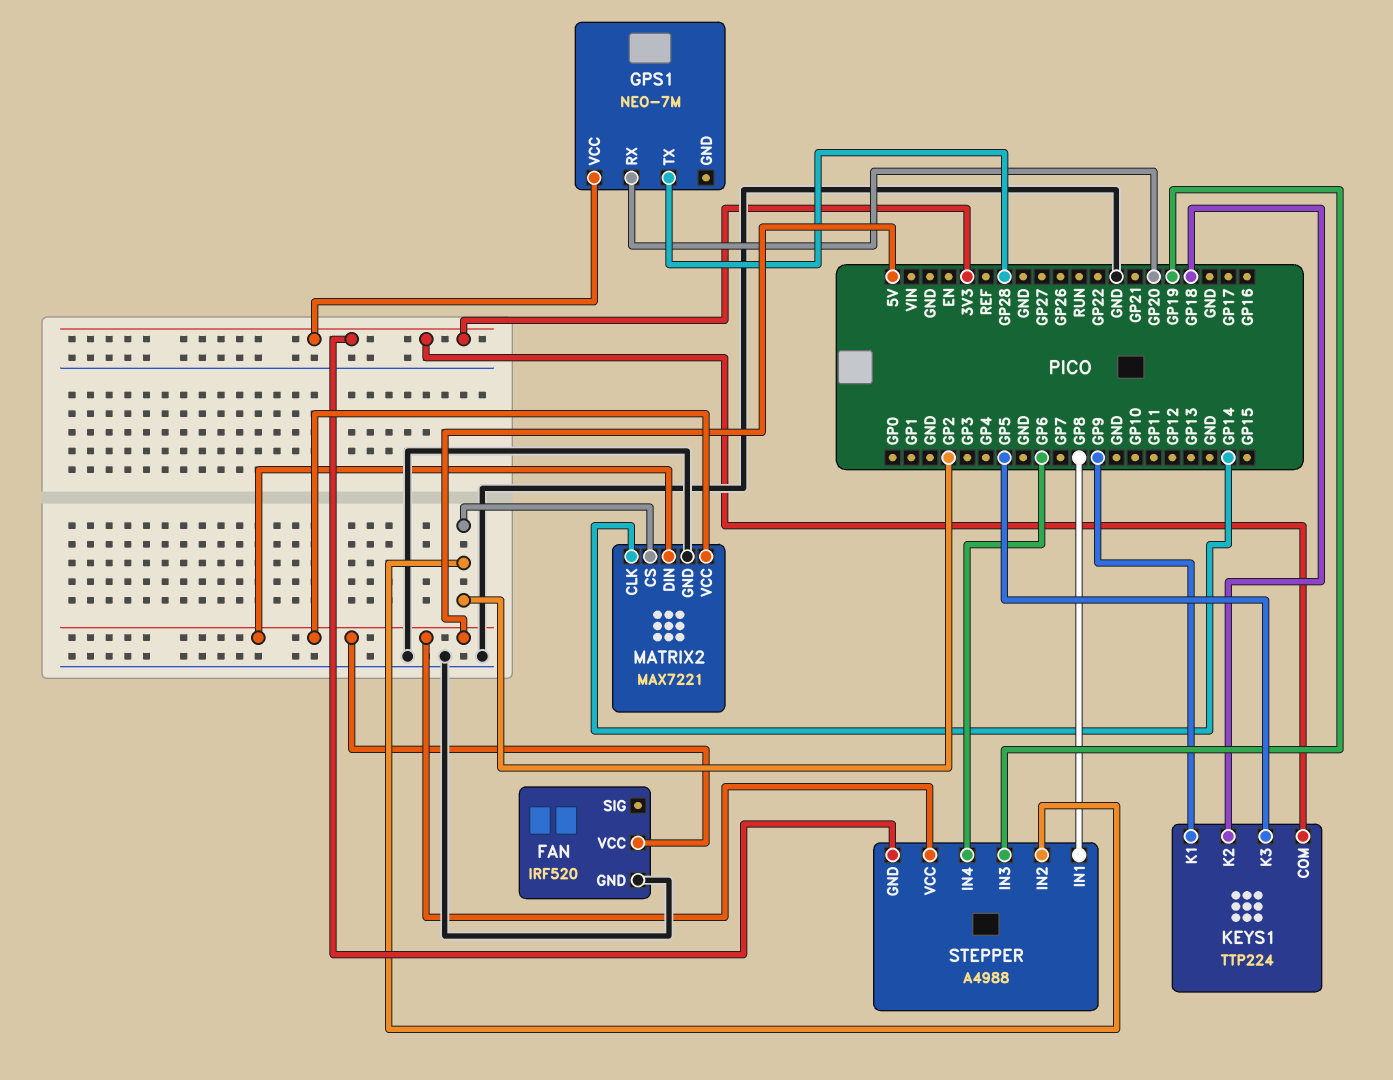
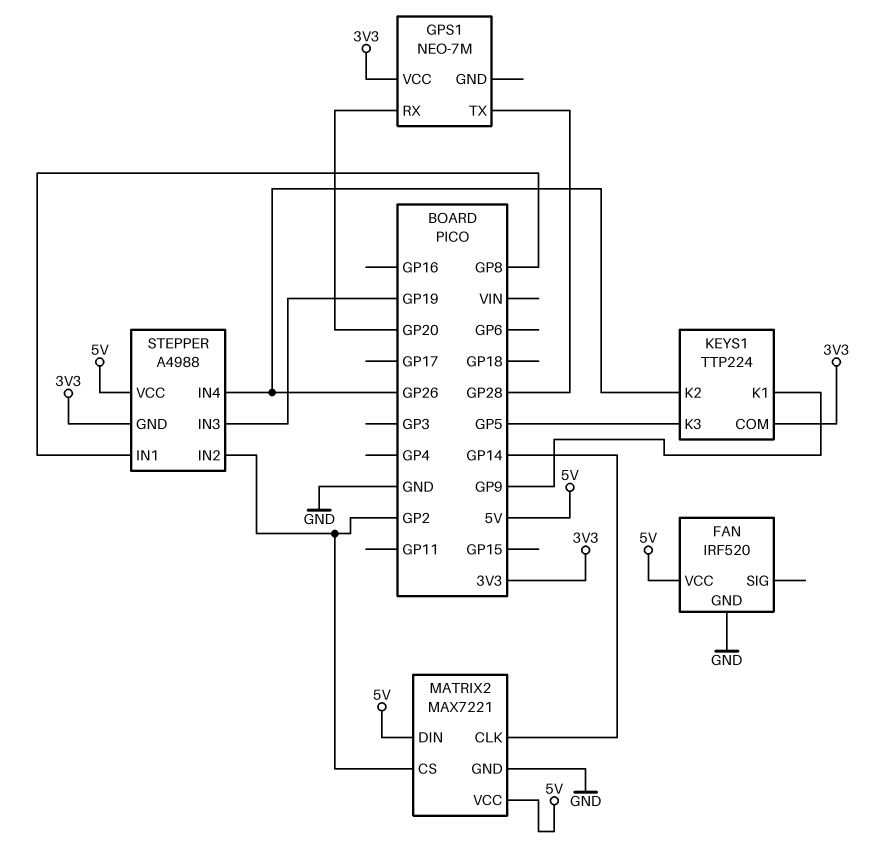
KEYS1 pin K2: GP18 -> GP26
STEPPER pin IN4: GP6 -> GP26

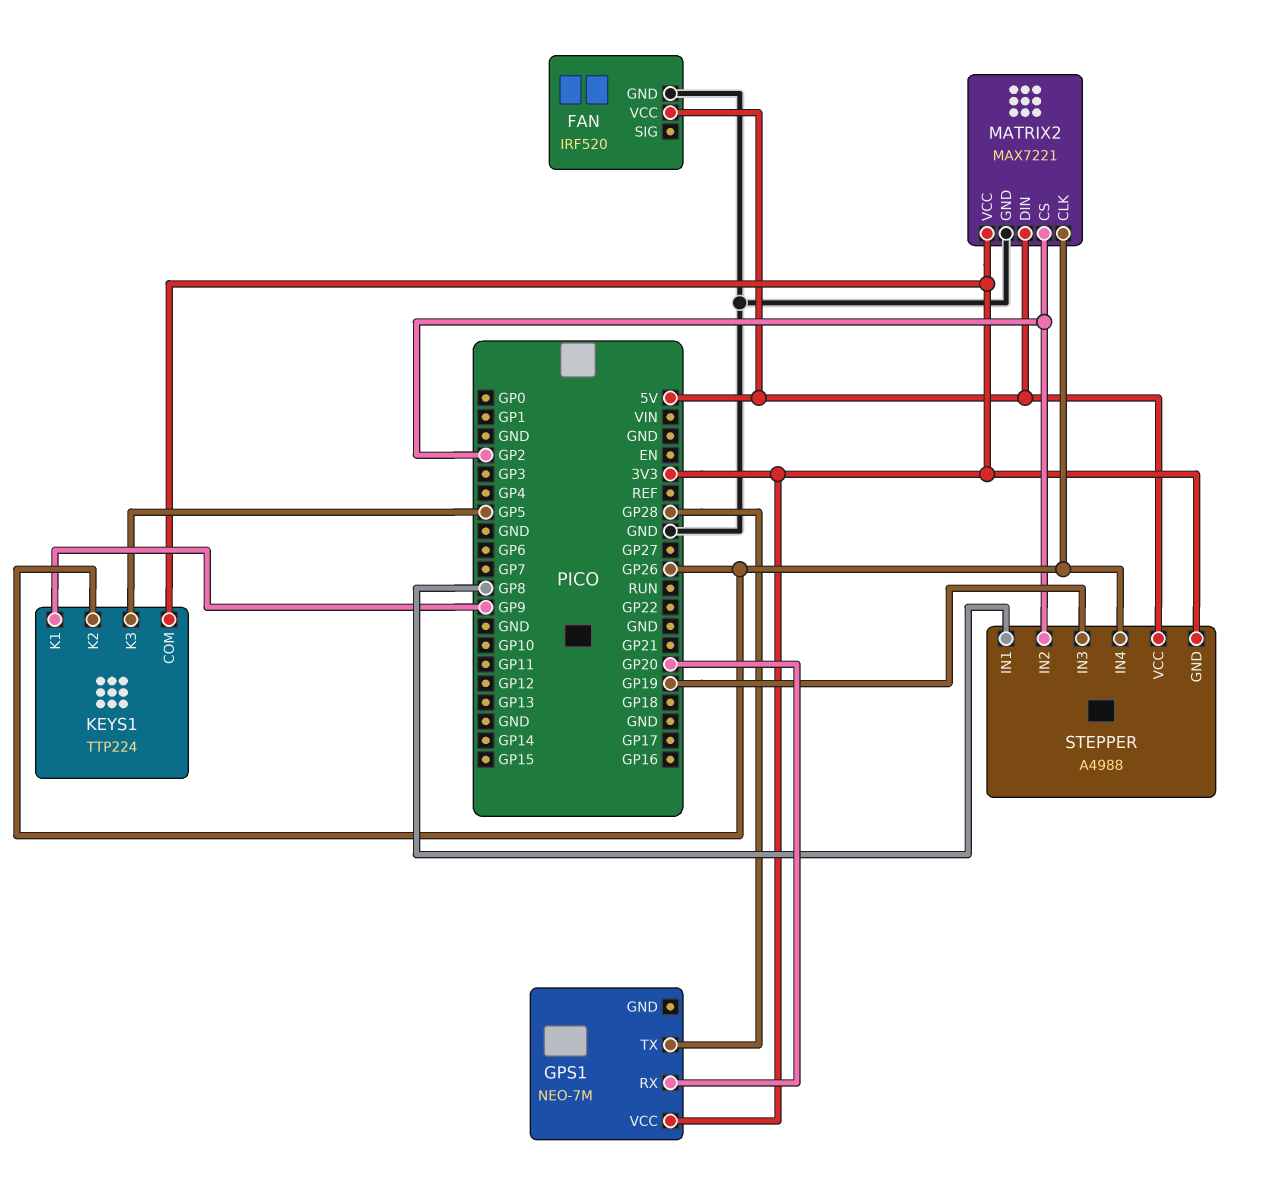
MATRIX2 pin CLK: GP14 -> GP26
MATRIX2 pin VCC: 5V -> 3V3

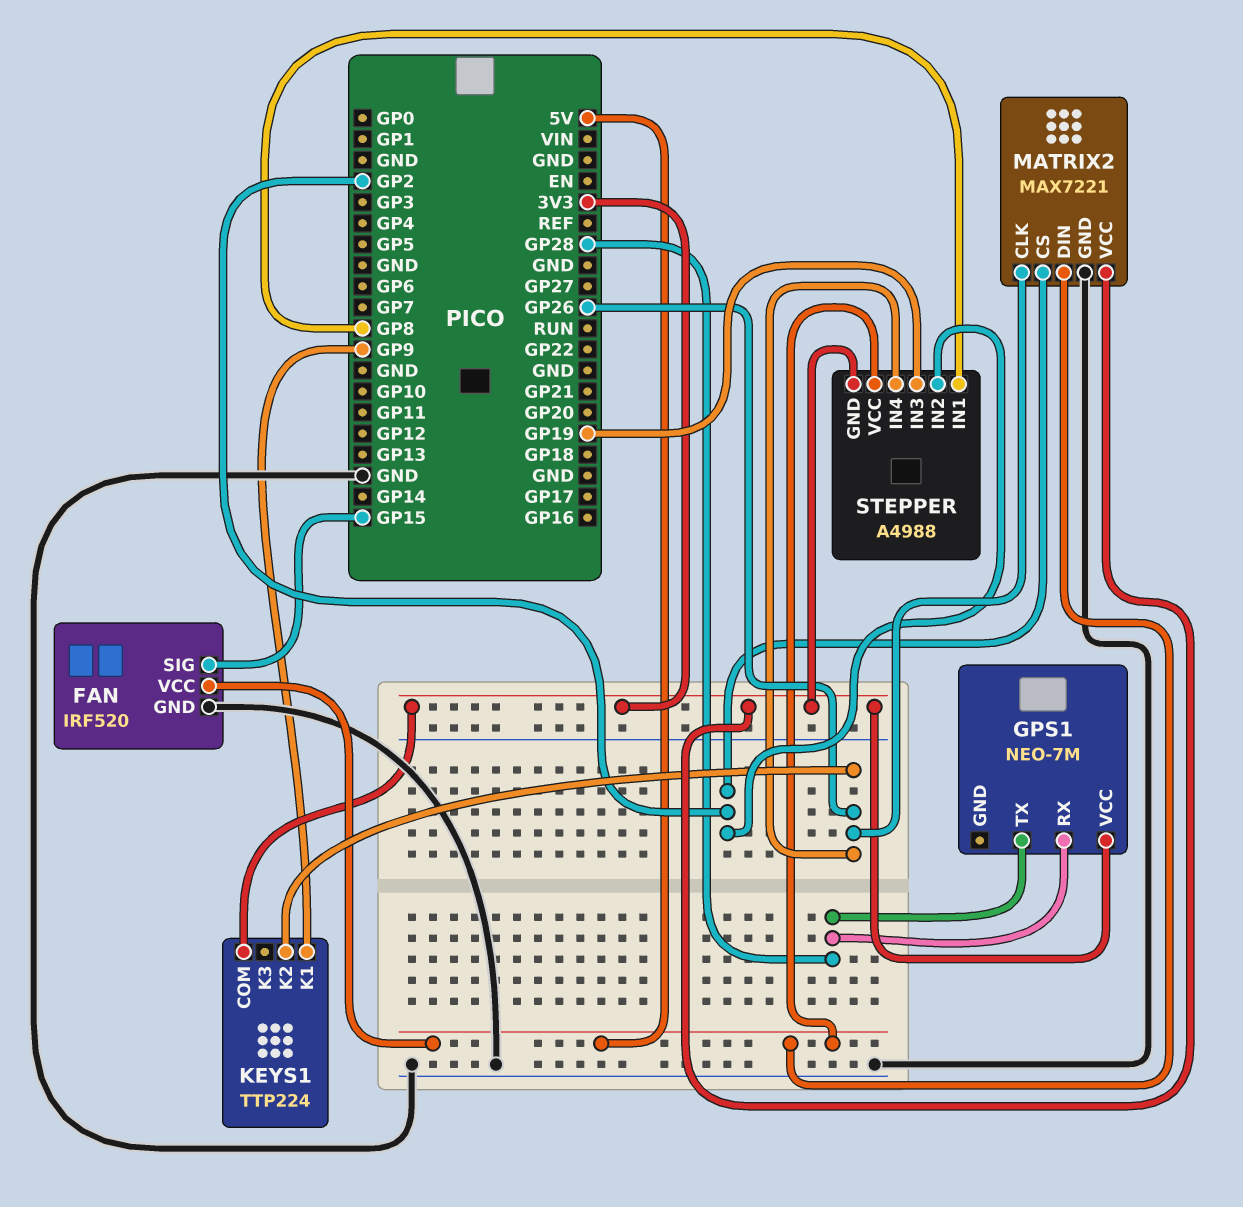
FAN pin SIG: none -> GP15
GPS1 pin RX: GP20 -> GP28
KEYS1 pin K3: GP5 -> none

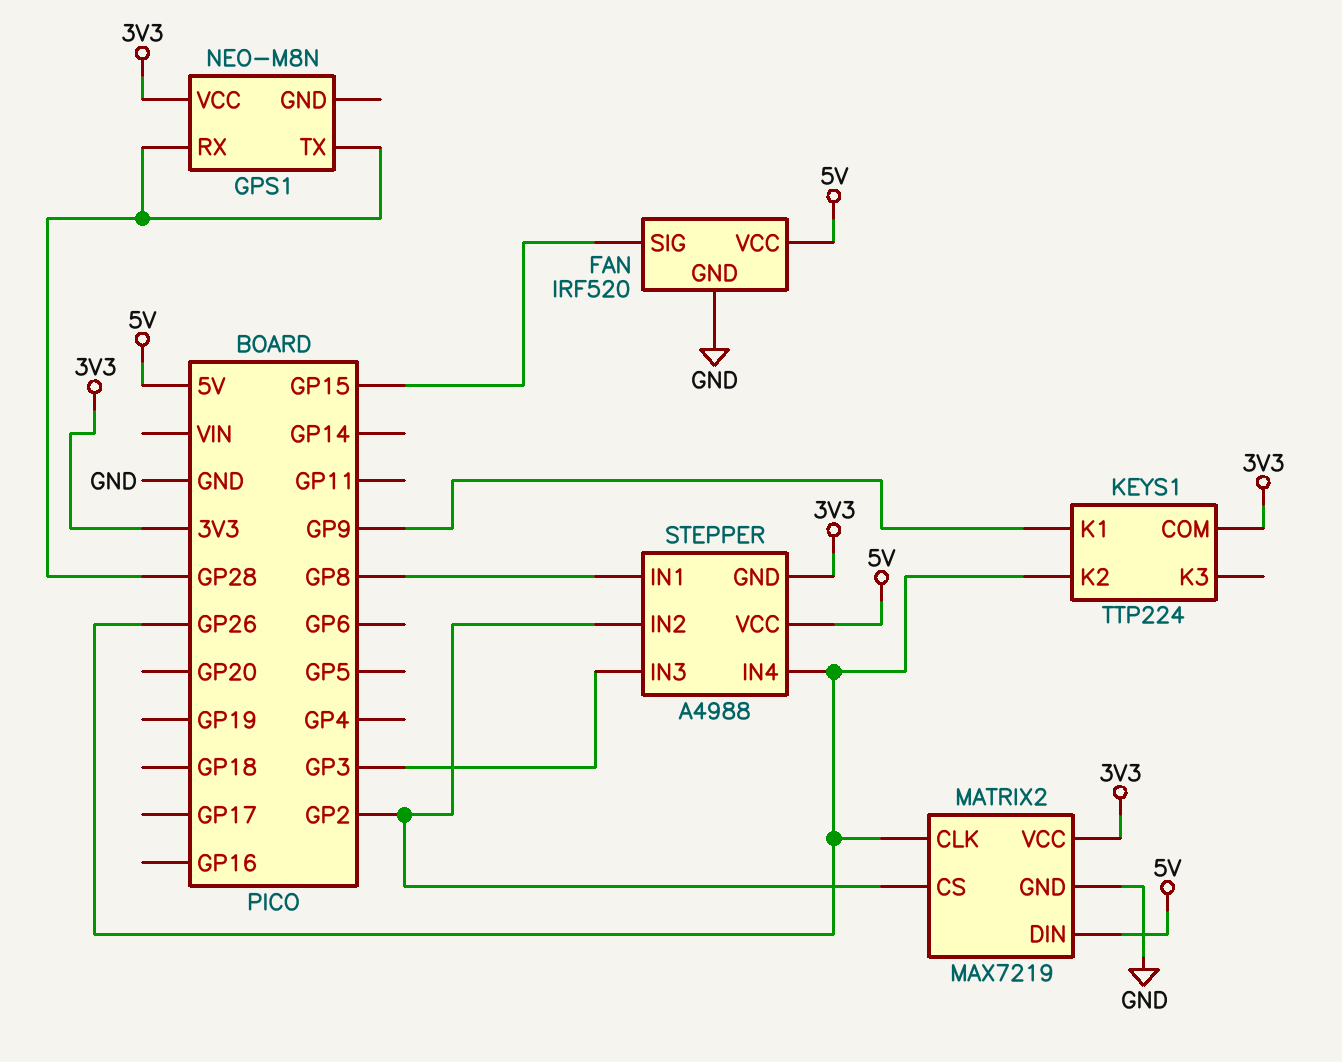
GPS1: NEO-7M -> NEO-M8N
MATRIX2: MAX7221 -> MAX7219
STEPPER pin IN3: GP19 -> GP3

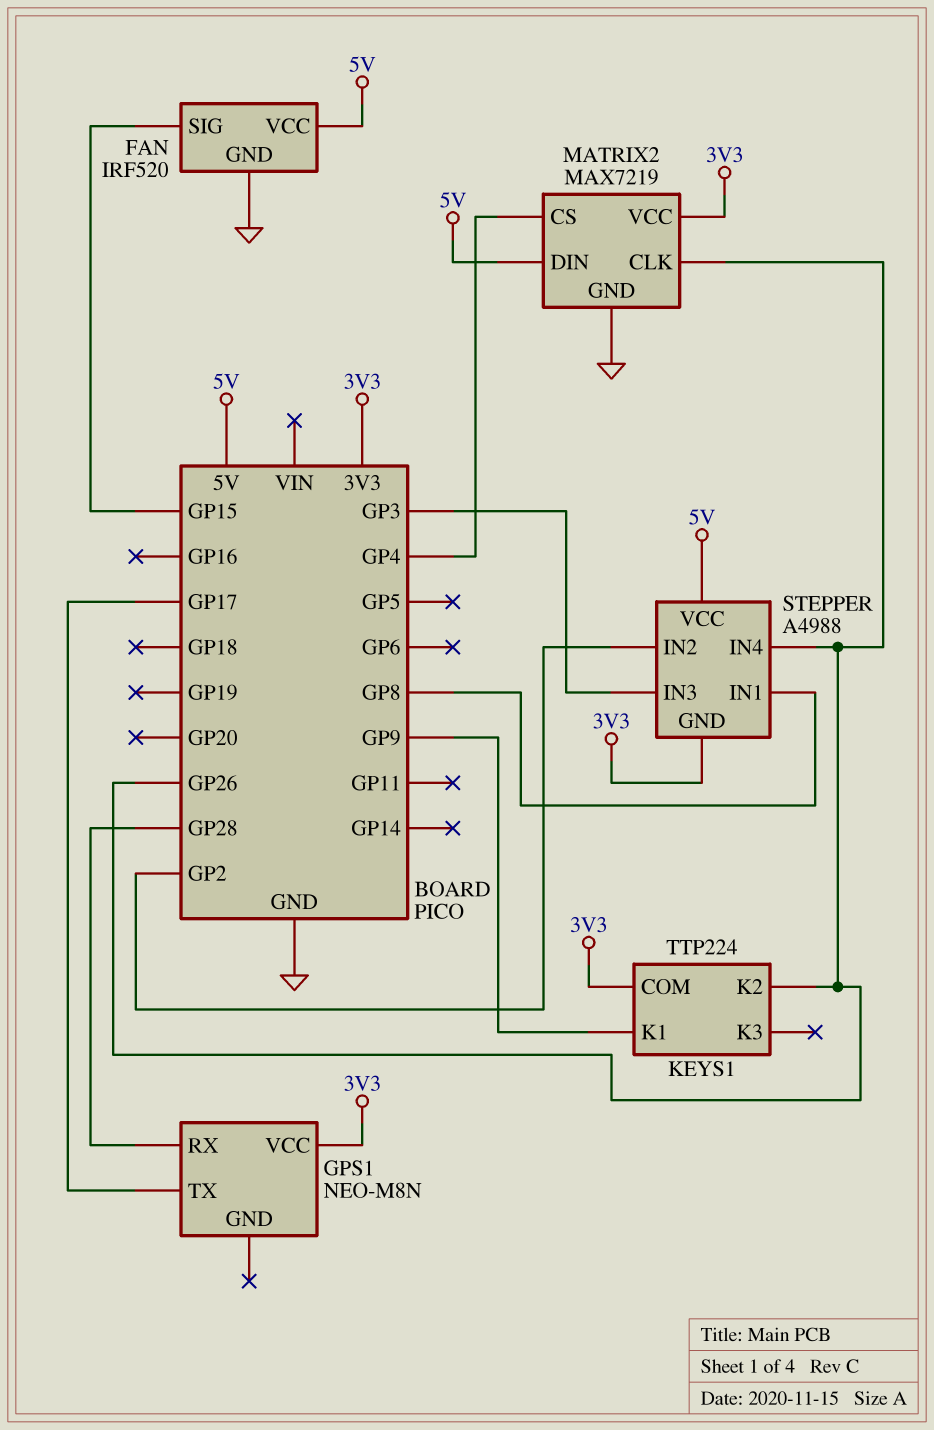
GPS1 pin TX: GP28 -> GP17
MATRIX2 pin CS: GP2 -> GP4

